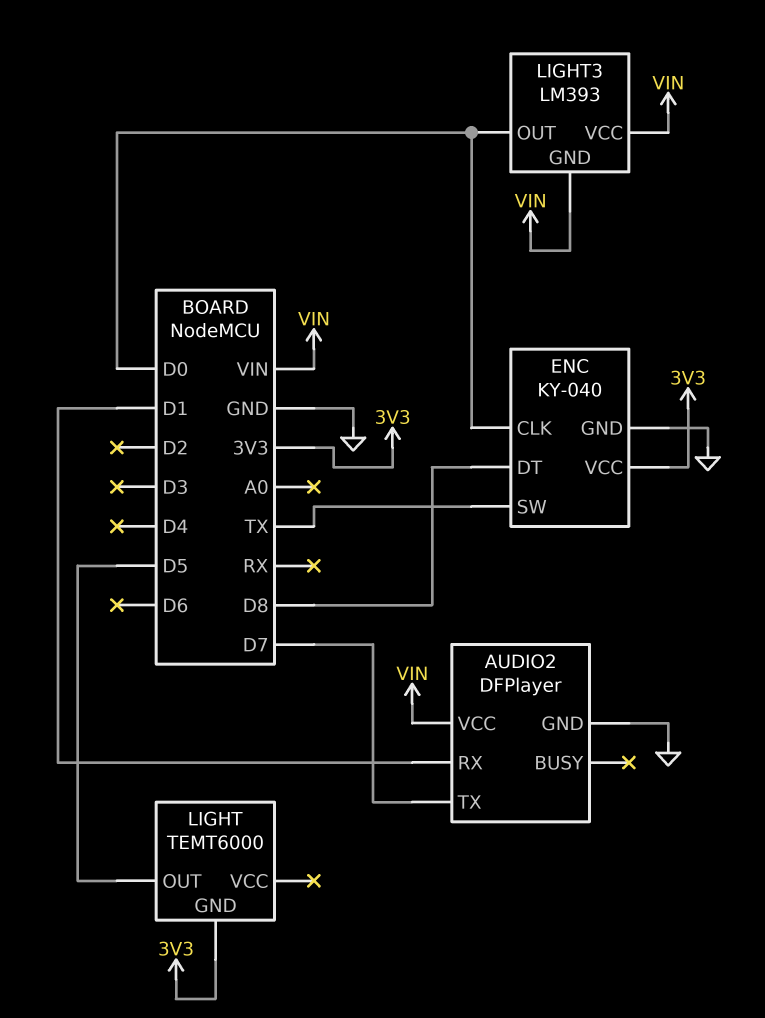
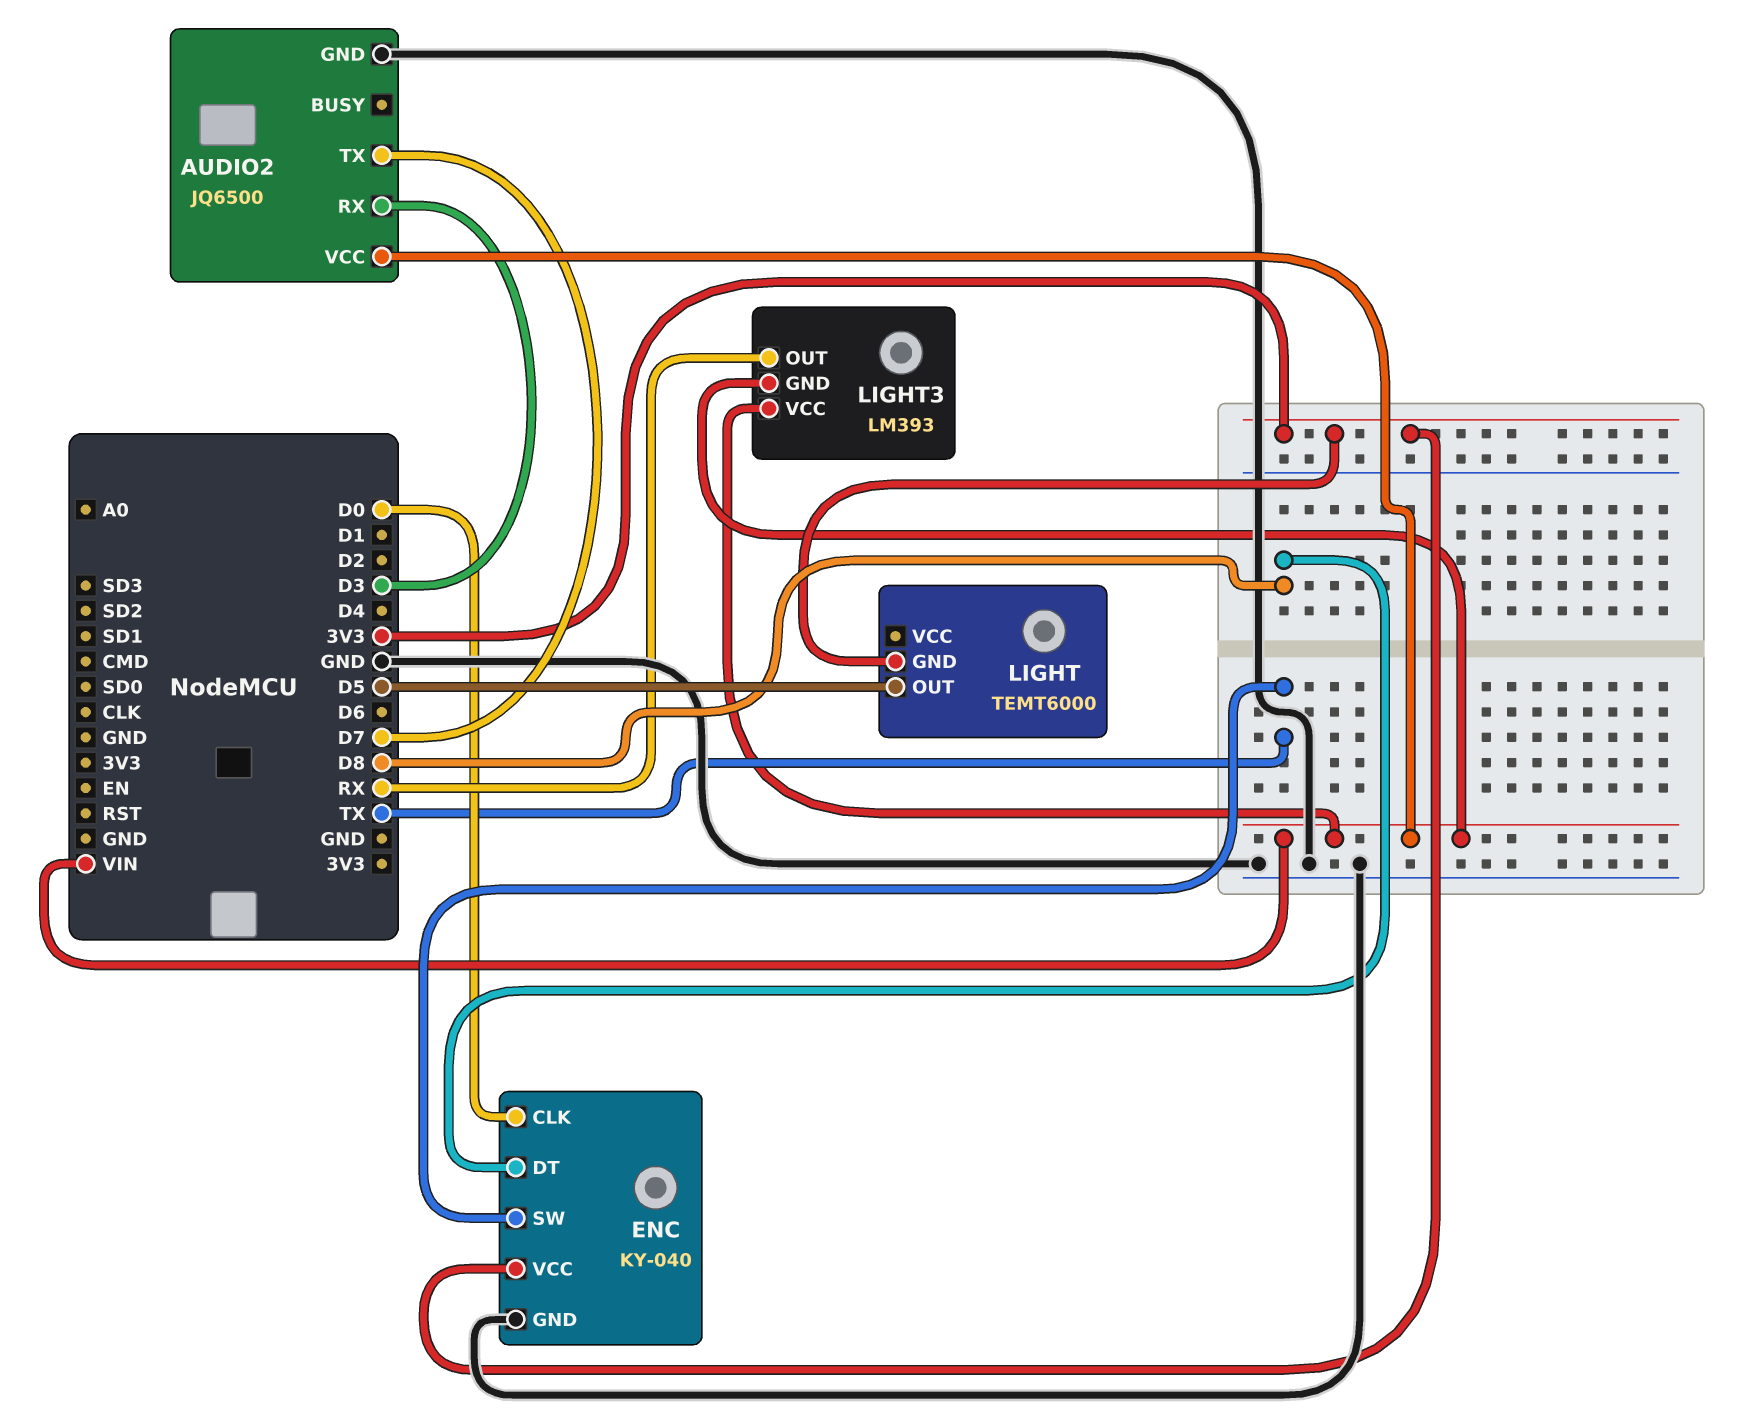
AUDIO2: DFPlayer -> JQ6500
AUDIO2 pin RX: D1 -> D3
LIGHT3 pin OUT: D0 -> RX

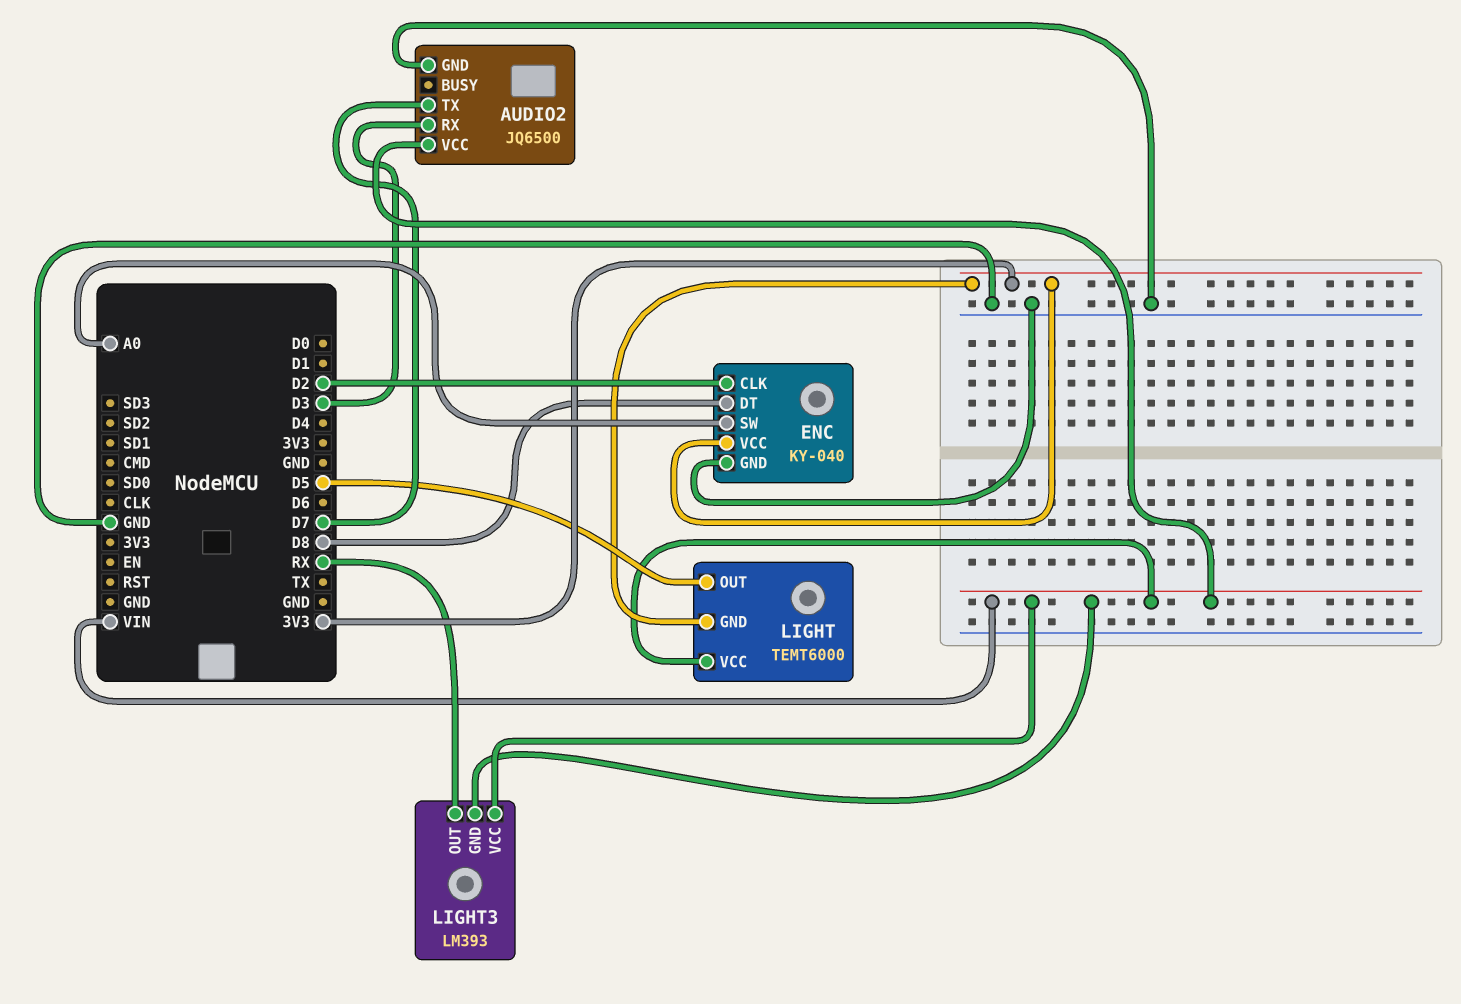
ENC pin CLK: D0 -> D2
ENC pin SW: TX -> A0
LIGHT pin VCC: none -> VIN

